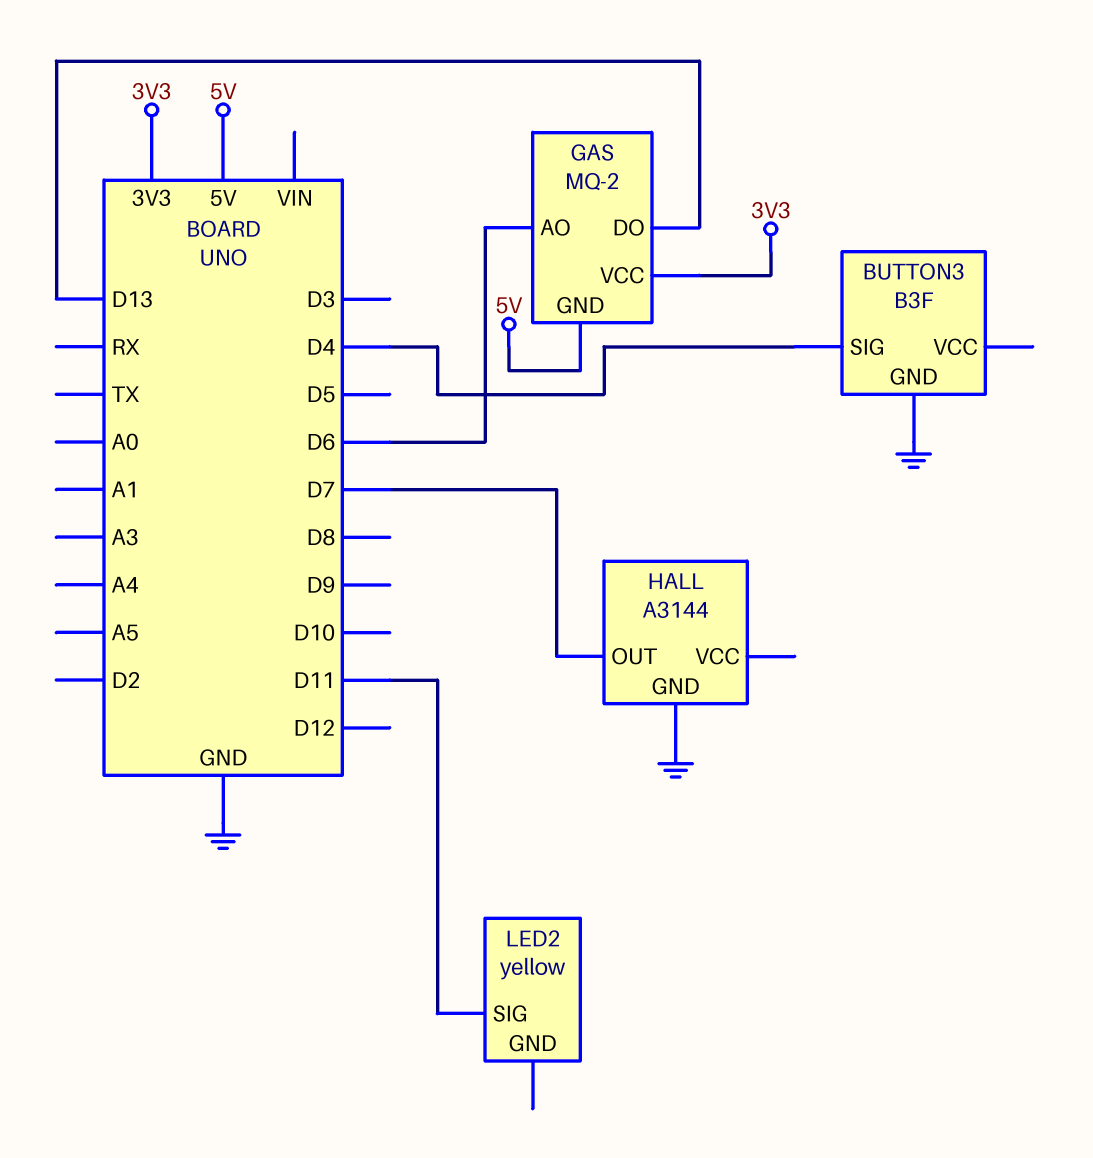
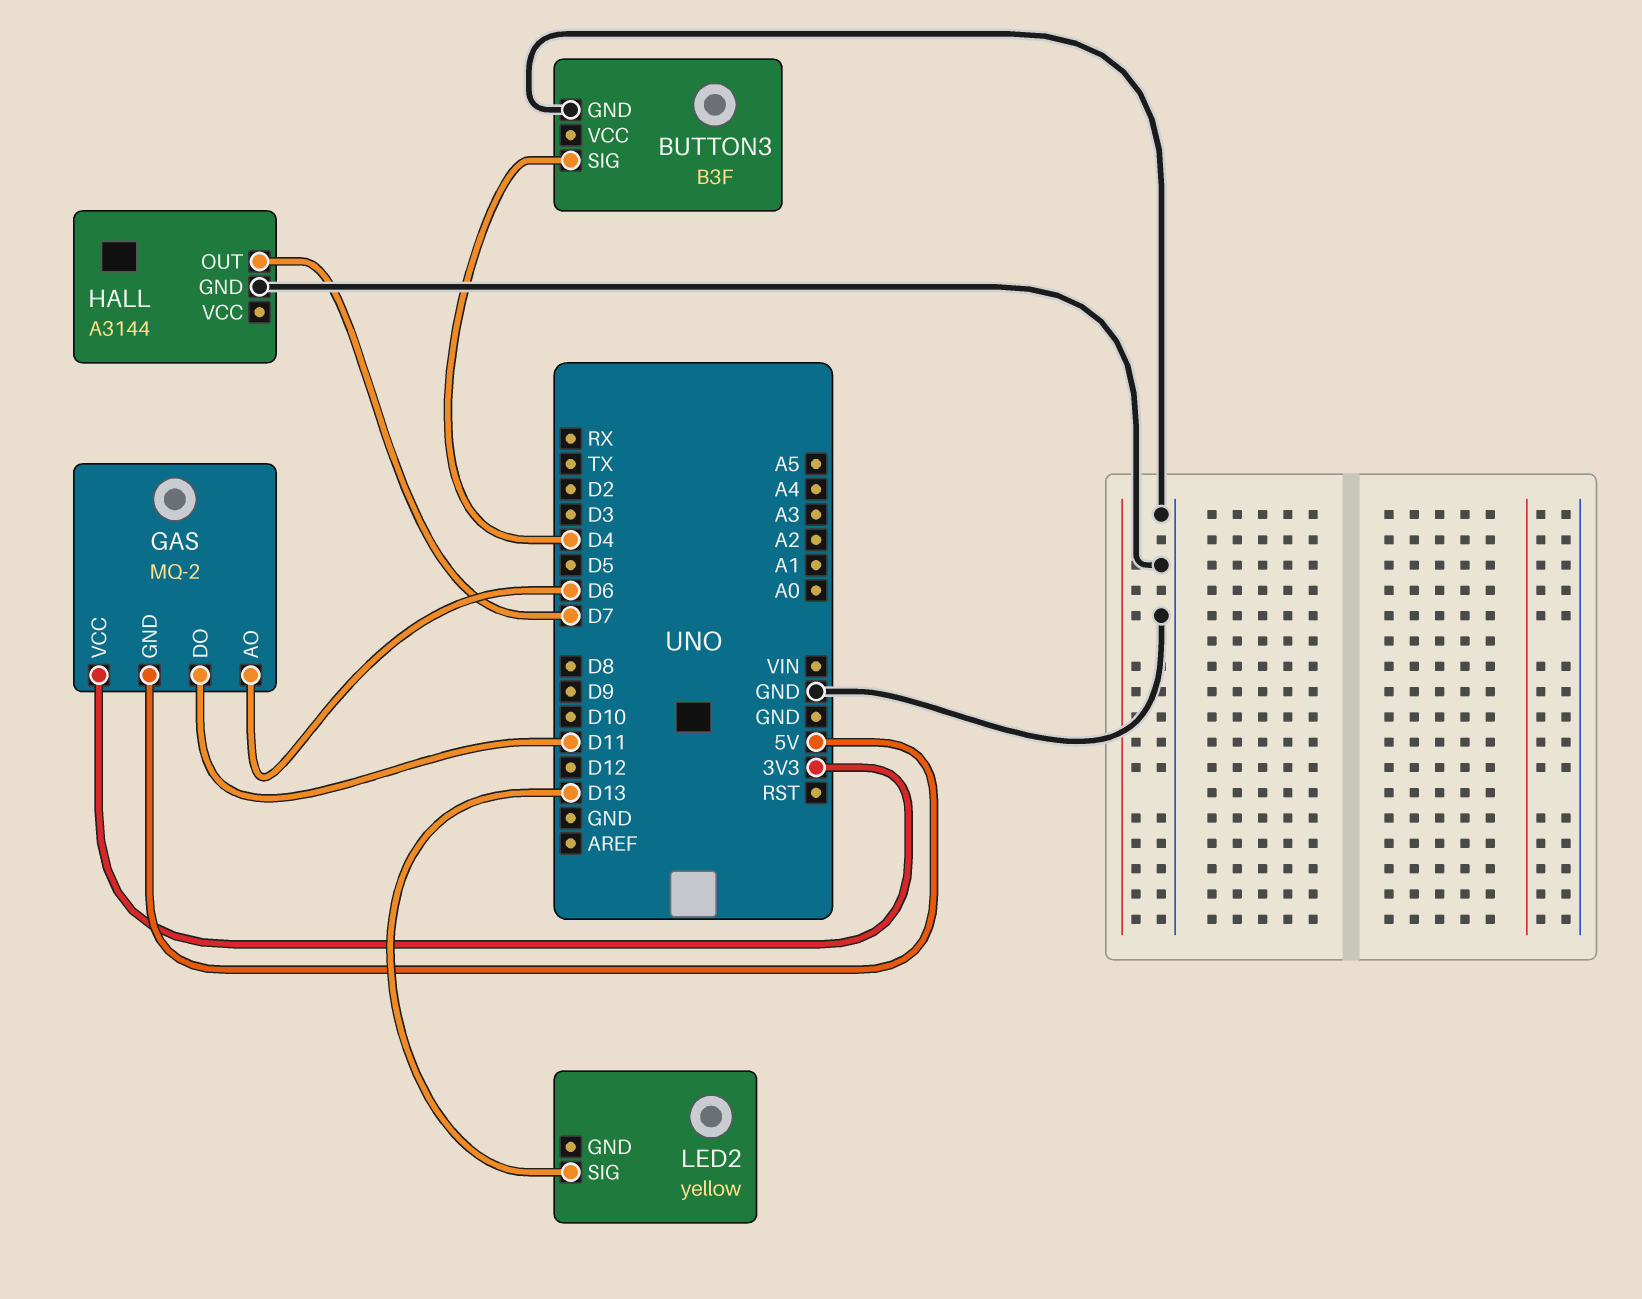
GAS pin DO: D13 -> D11
LED2 pin SIG: D11 -> D13

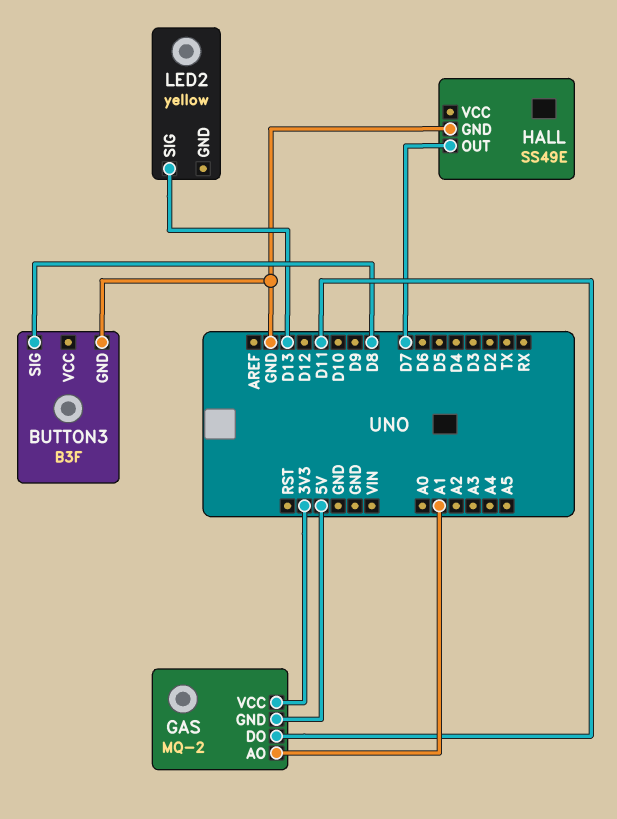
BUTTON3 pin SIG: D4 -> D8
GAS pin AO: D6 -> A1
HALL: A3144 -> SS49E

